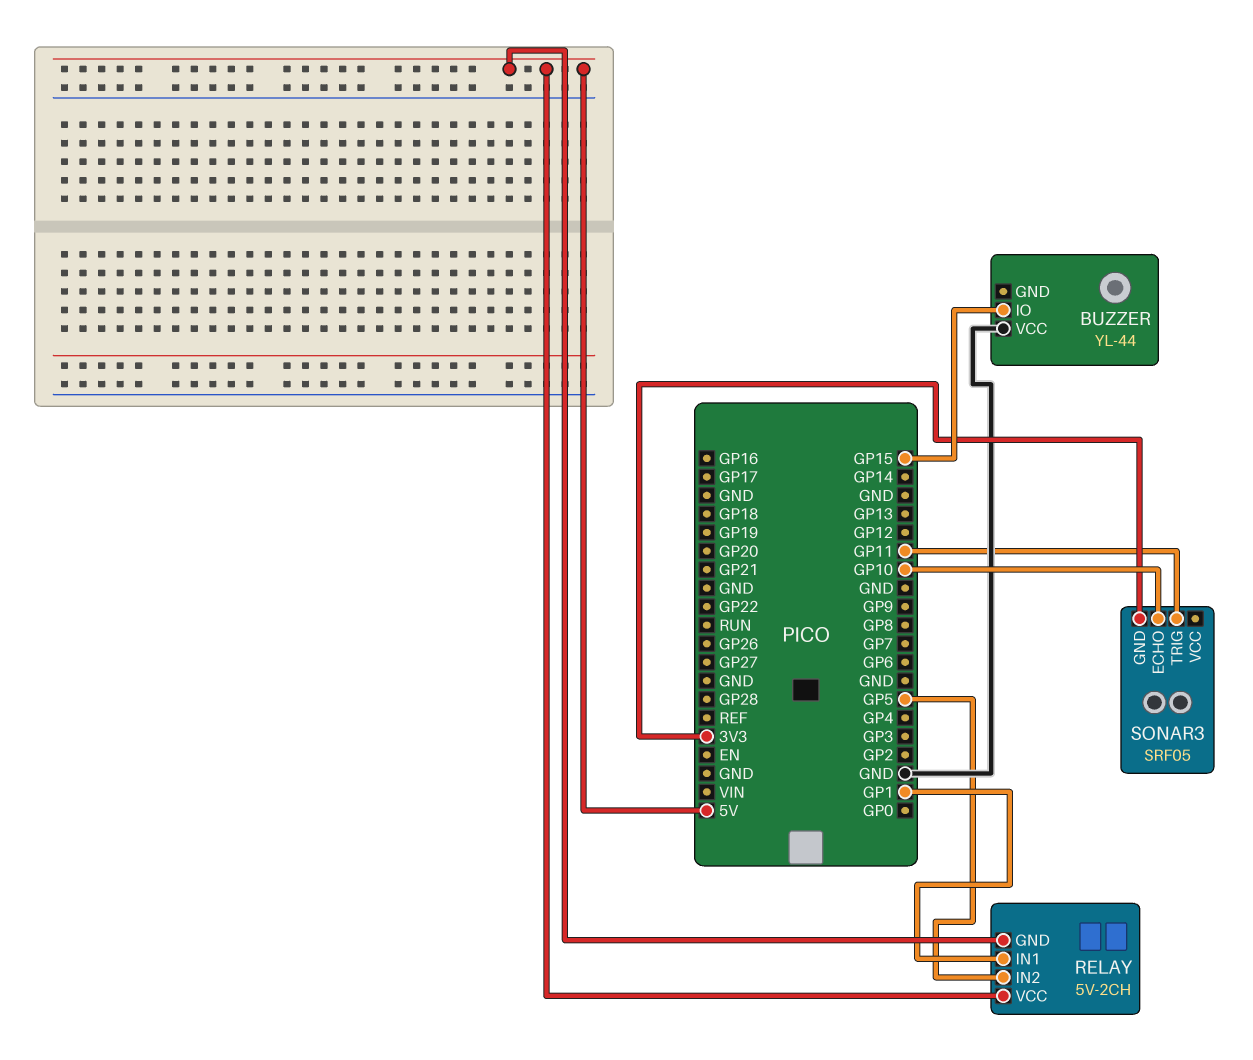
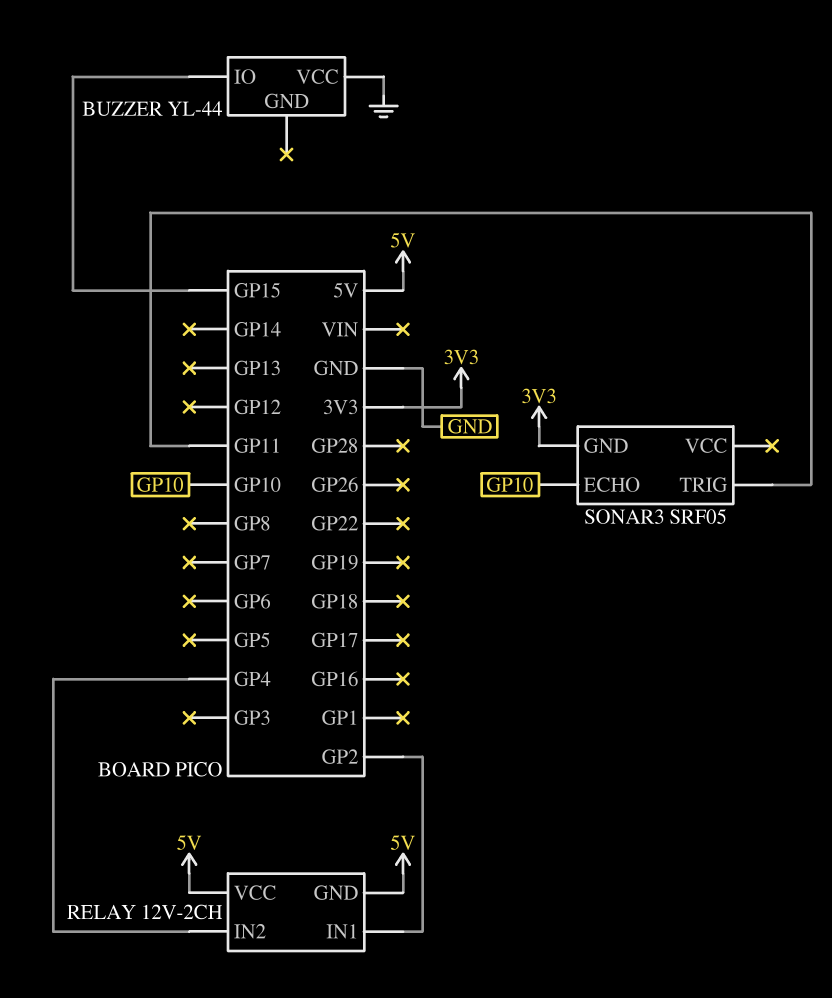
RELAY: 5V-2CH -> 12V-2CH
RELAY pin IN1: GP1 -> GP2
RELAY pin IN2: GP5 -> GP4

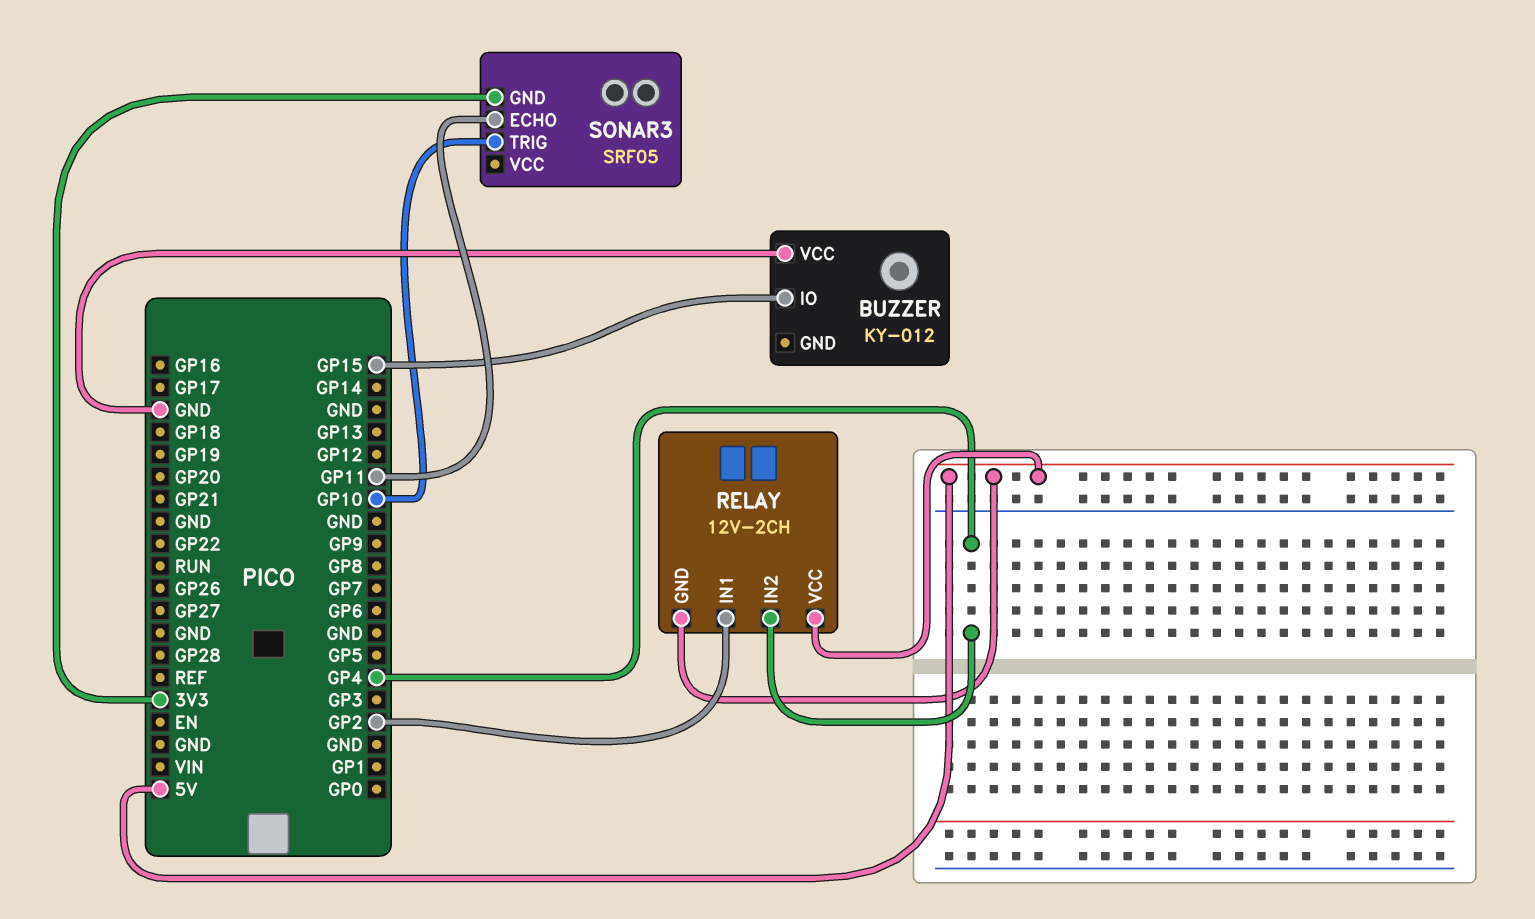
BUZZER: YL-44 -> KY-012
SONAR3 pin ECHO: GP10 -> GP11
SONAR3 pin TRIG: GP11 -> GP10

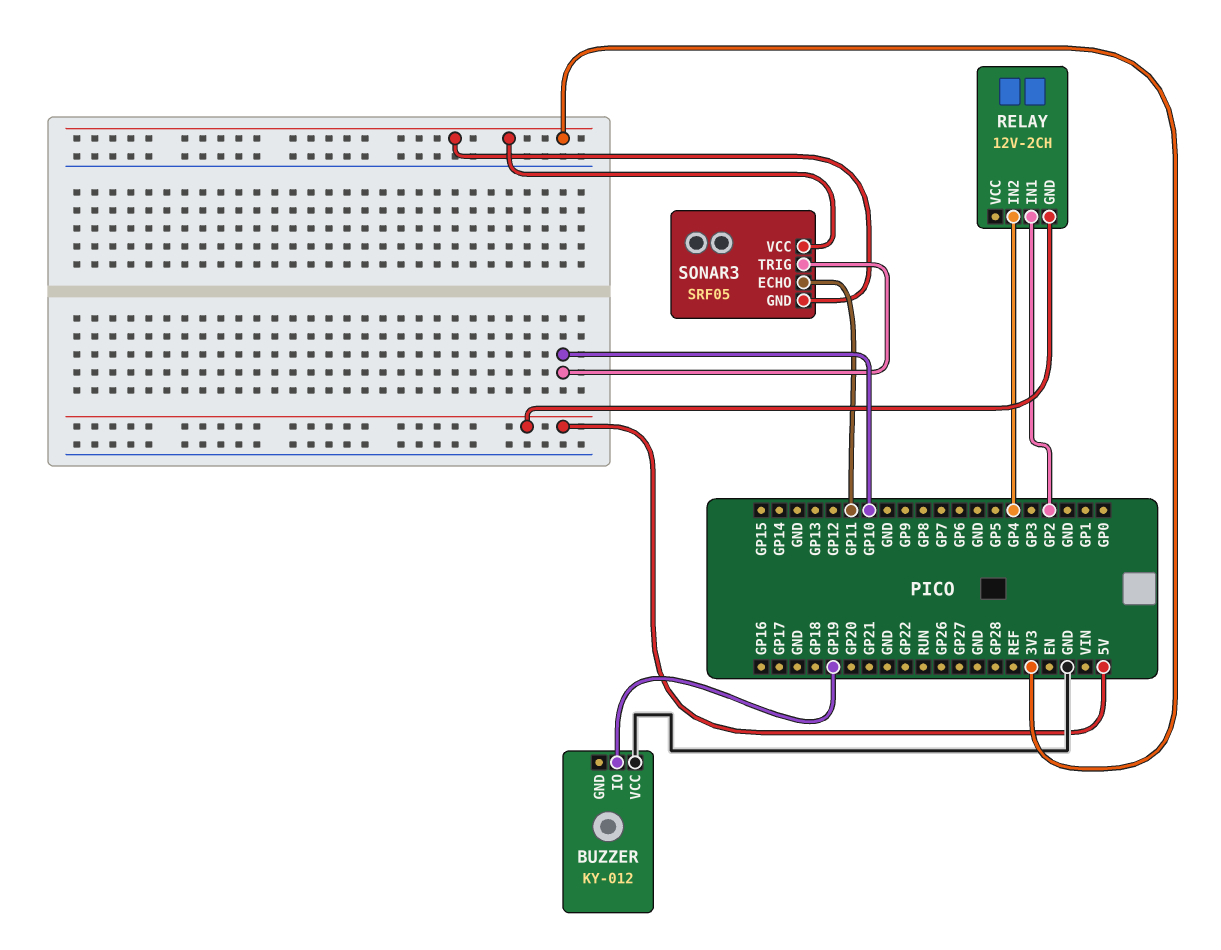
BUZZER pin IO: GP15 -> GP19
RELAY pin VCC: 5V -> none
SONAR3 pin VCC: none -> 3V3

